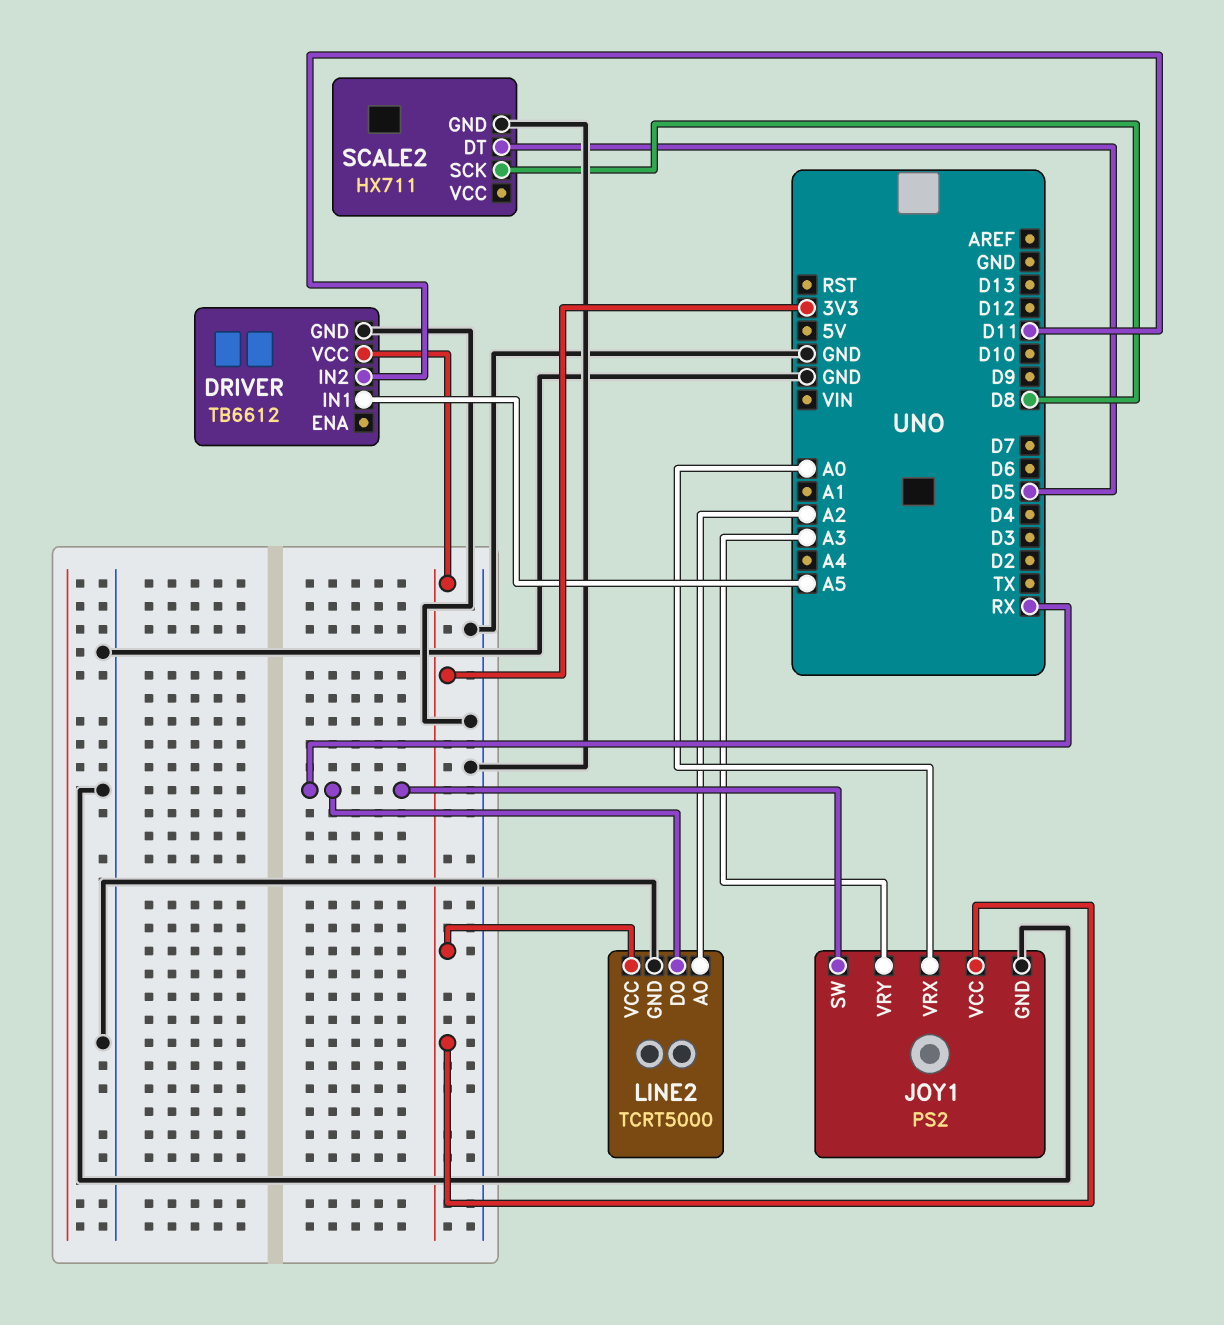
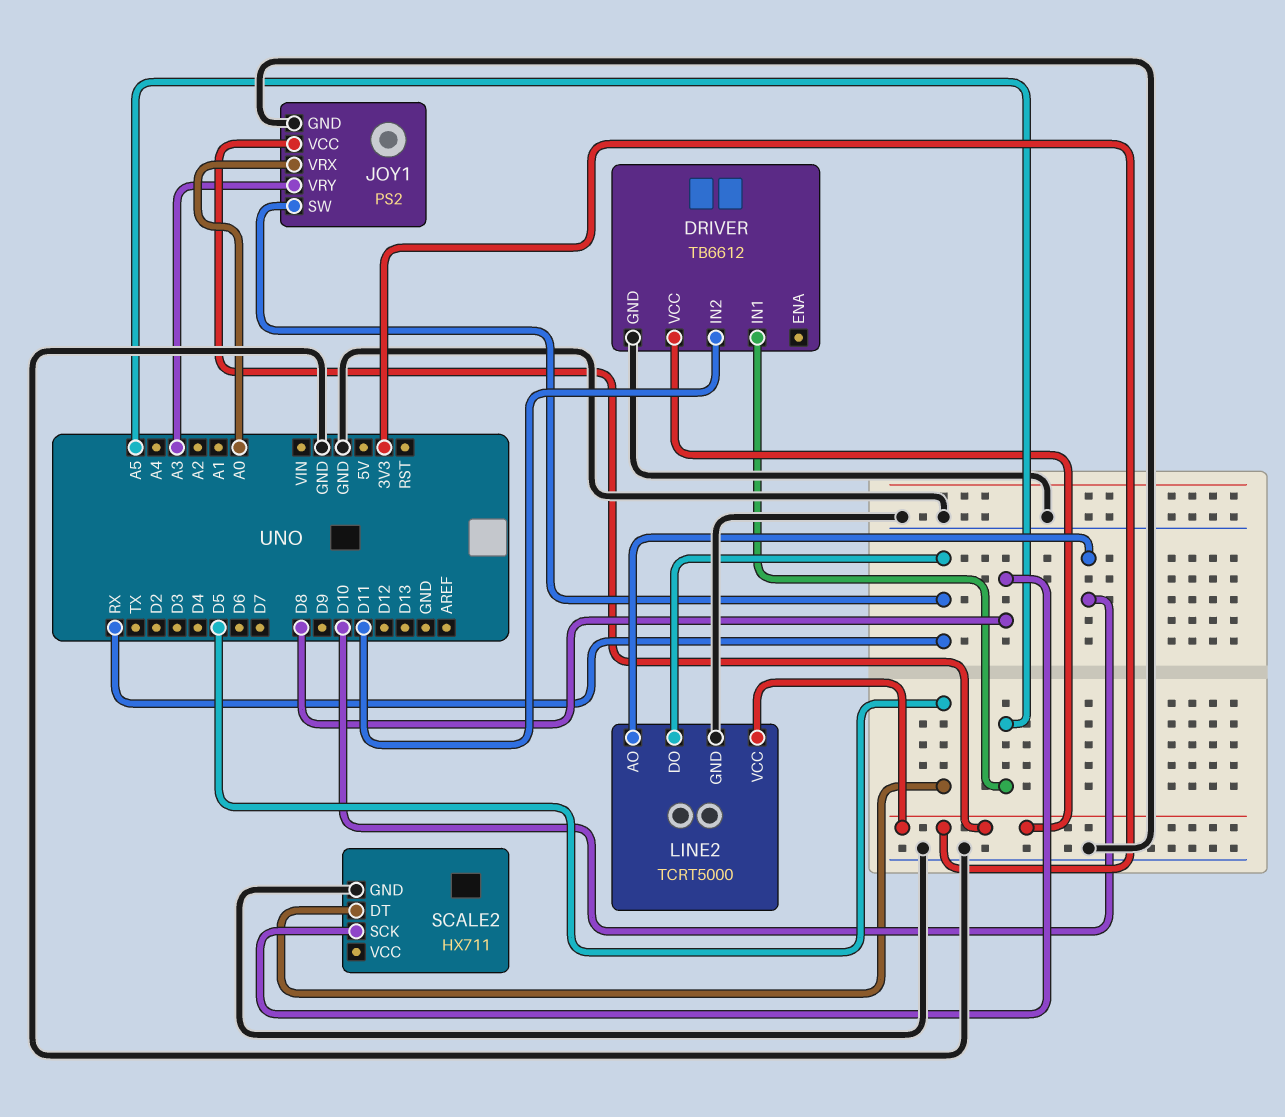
LINE2 pin AO: A2 -> D10

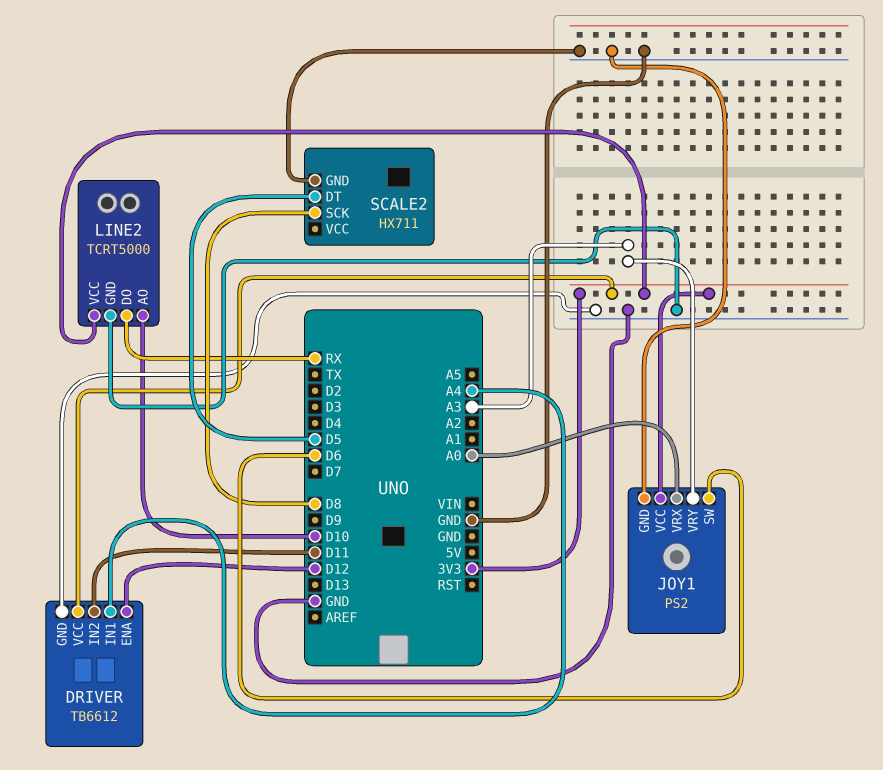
DRIVER pin ENA: none -> D12
DRIVER pin IN1: A5 -> A4
JOY1 pin SW: RX -> D6

